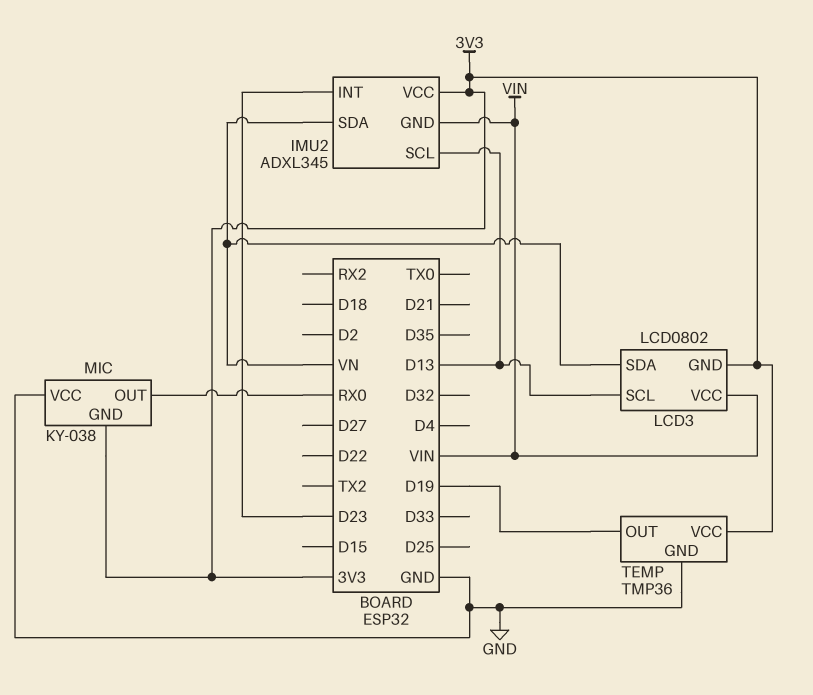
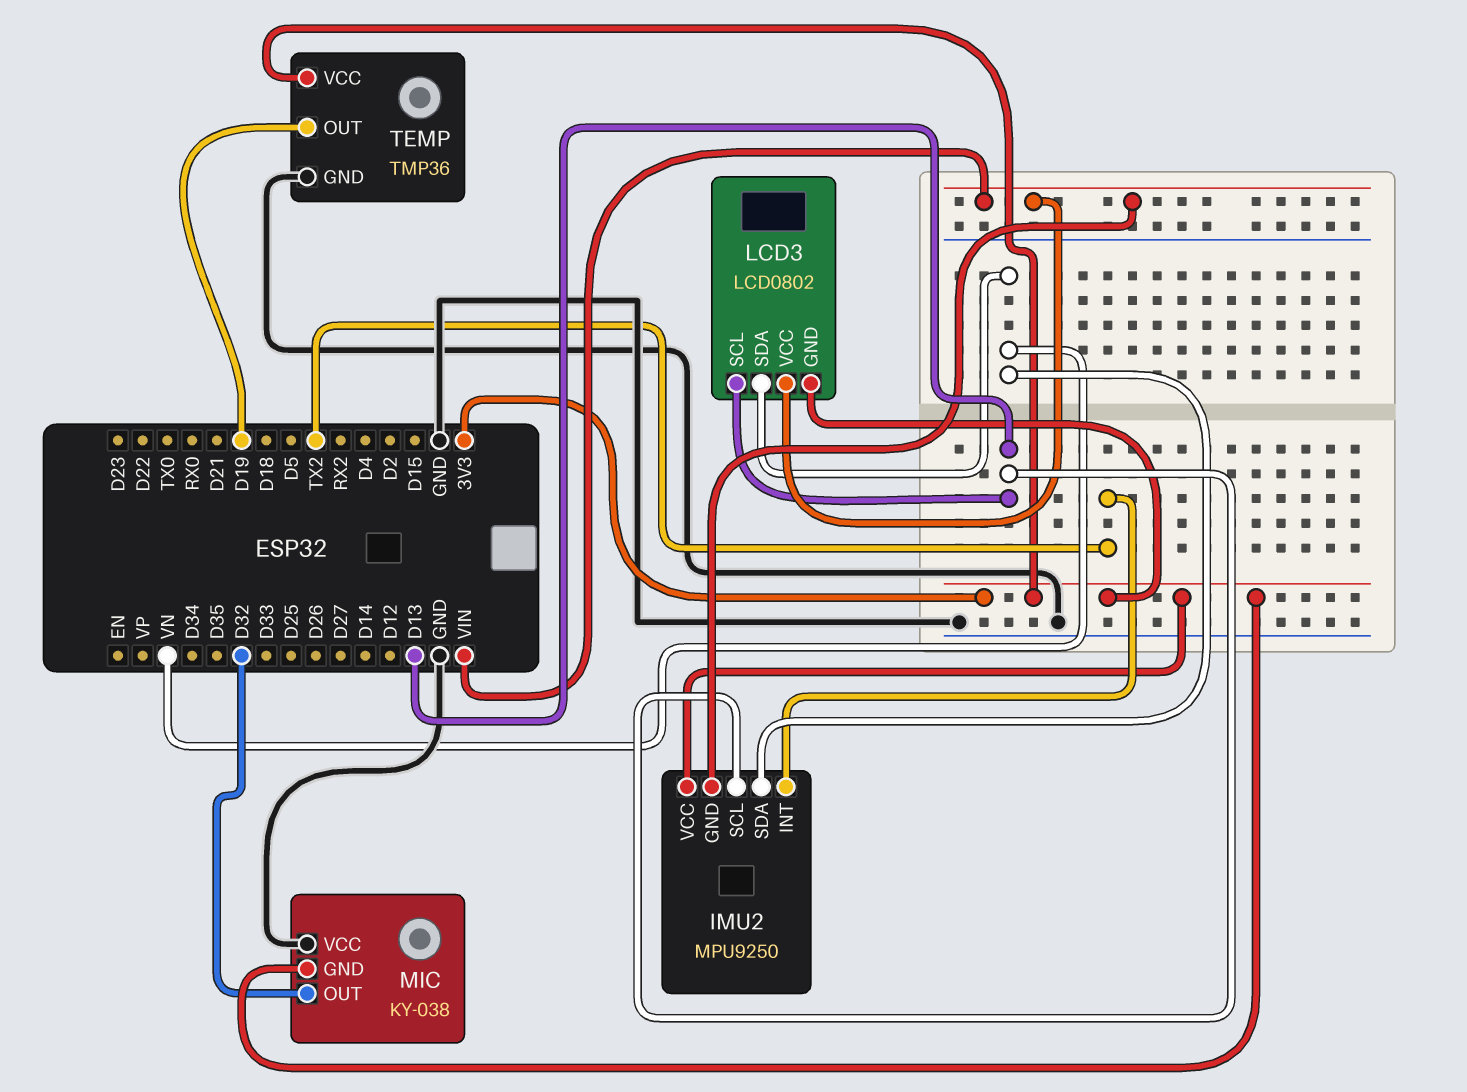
IMU2: ADXL345 -> MPU9250
IMU2 pin INT: D23 -> TX2
MIC pin OUT: RX0 -> D32

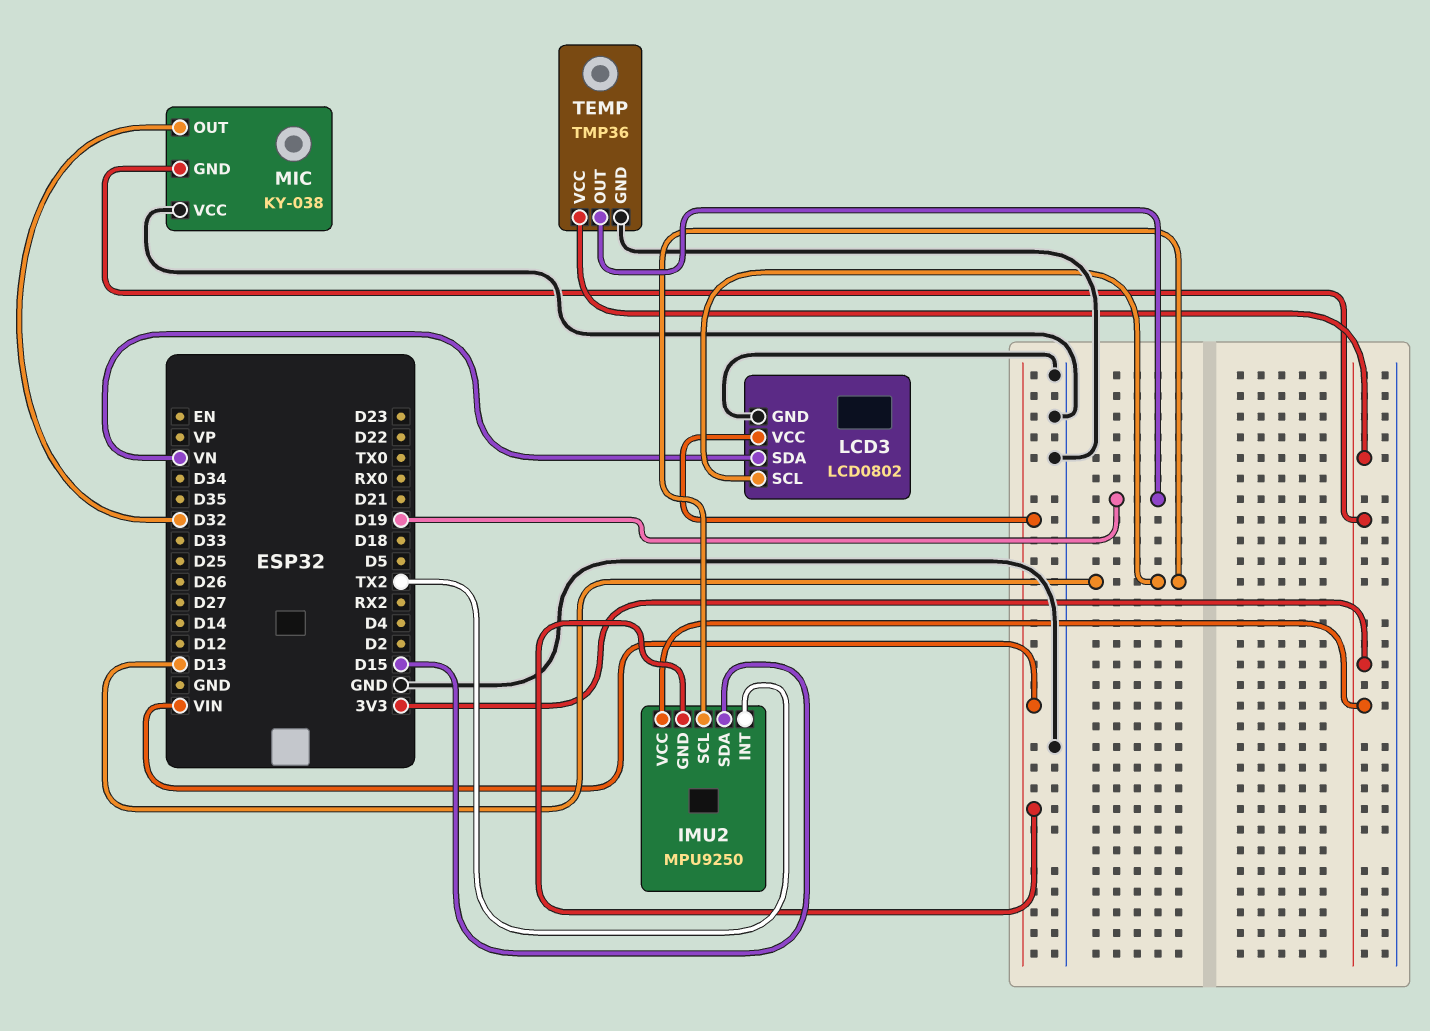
IMU2 pin SDA: VN -> D15
LCD3 pin GND: 3V3 -> GND

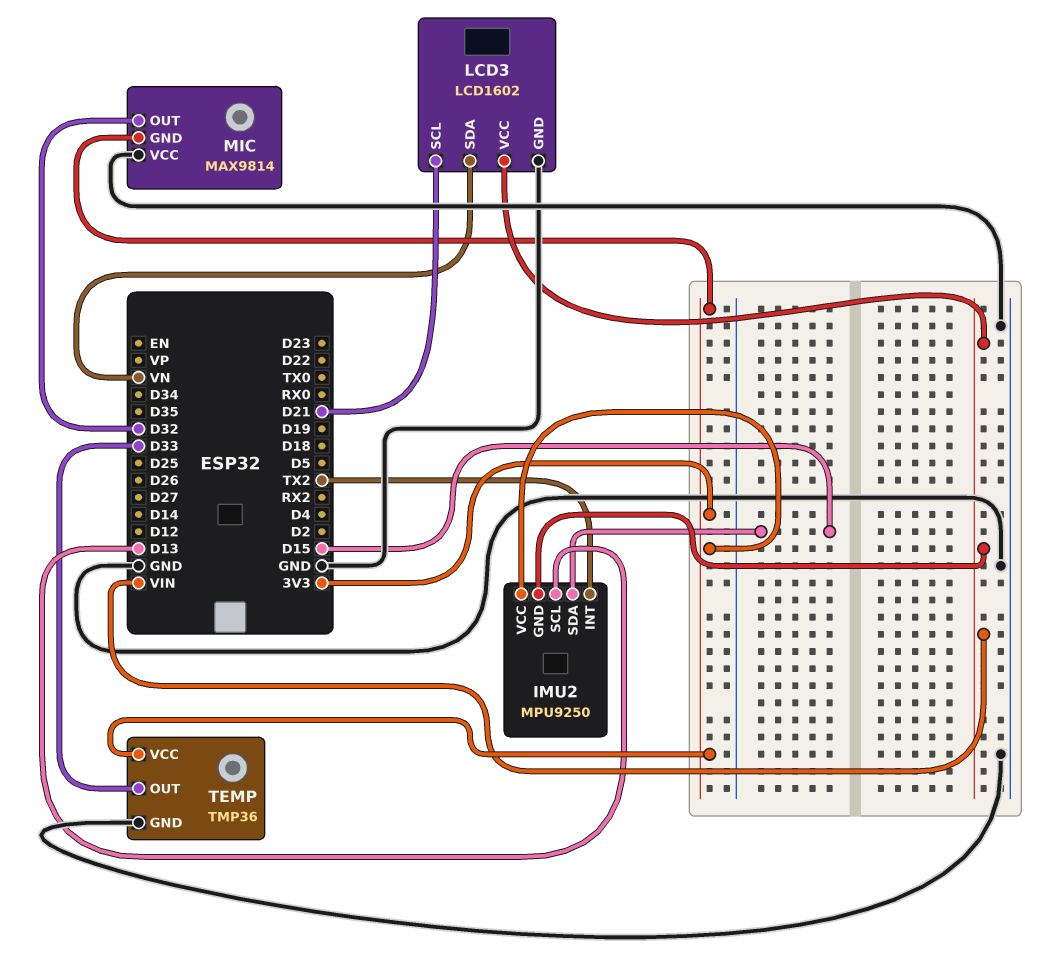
LCD3: LCD0802 -> LCD1602
LCD3 pin SCL: D13 -> D21
MIC: KY-038 -> MAX9814
TEMP pin OUT: D19 -> D33

